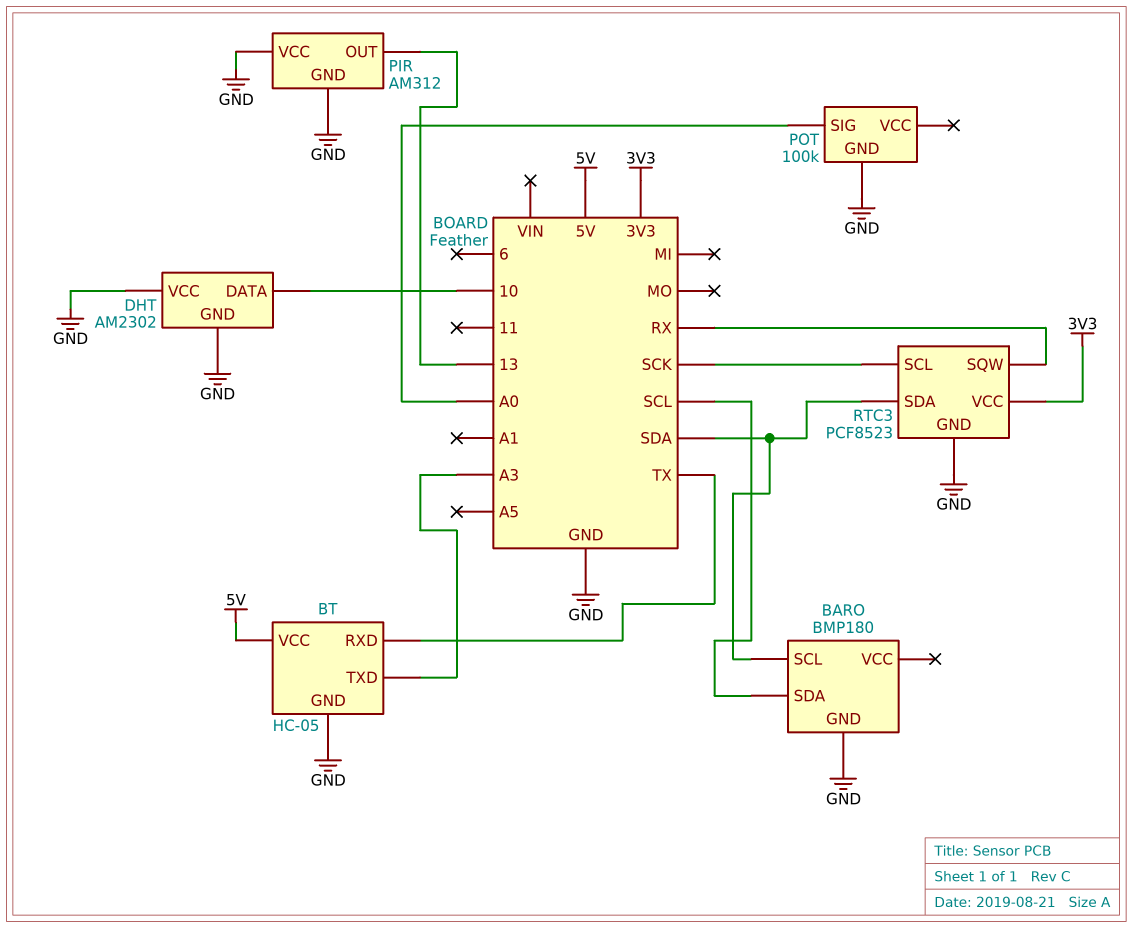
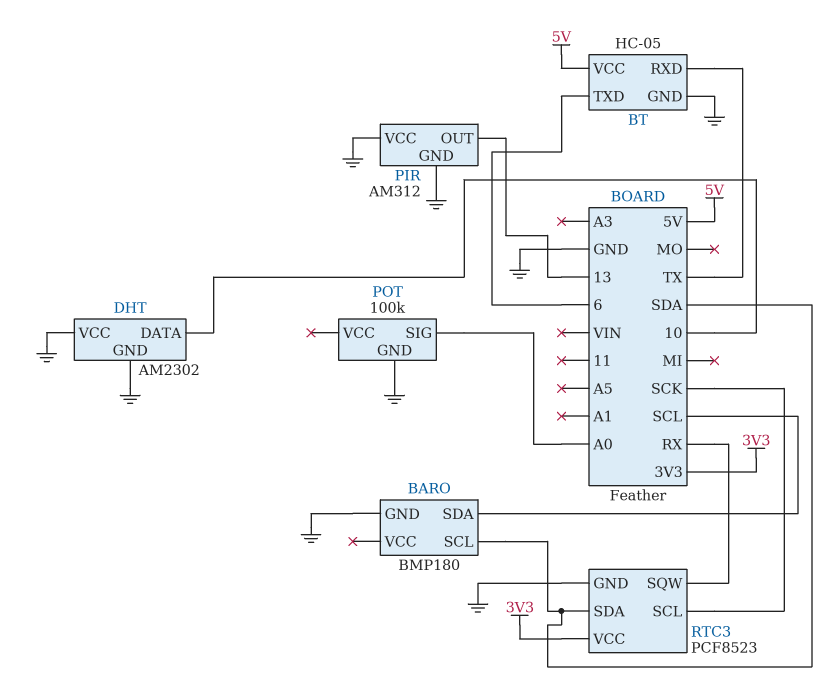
BT pin TXD: A3 -> 6

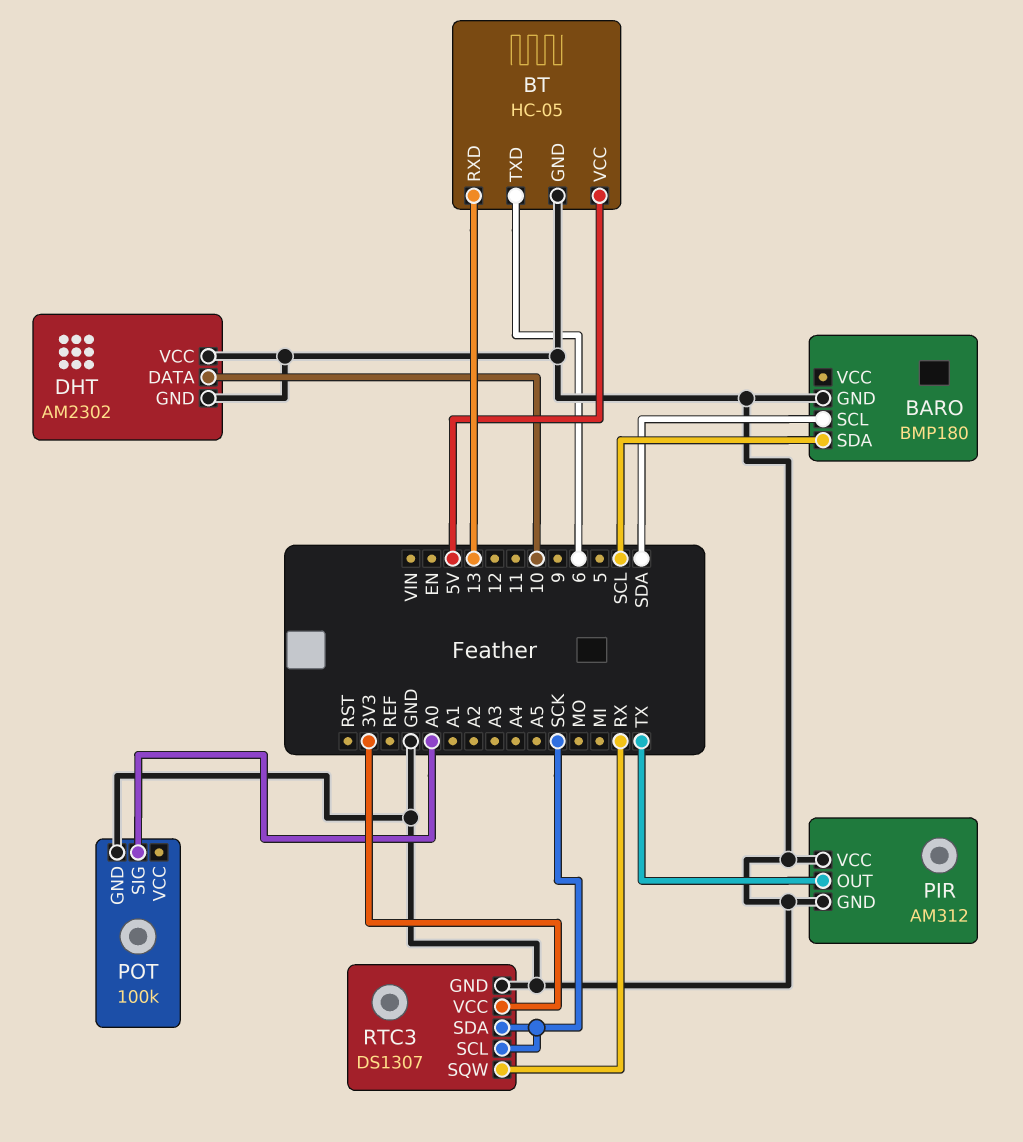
BT pin RXD: TX -> 13
PIR pin OUT: 13 -> TX
RTC3: PCF8523 -> DS1307
RTC3 pin SDA: SDA -> SCK

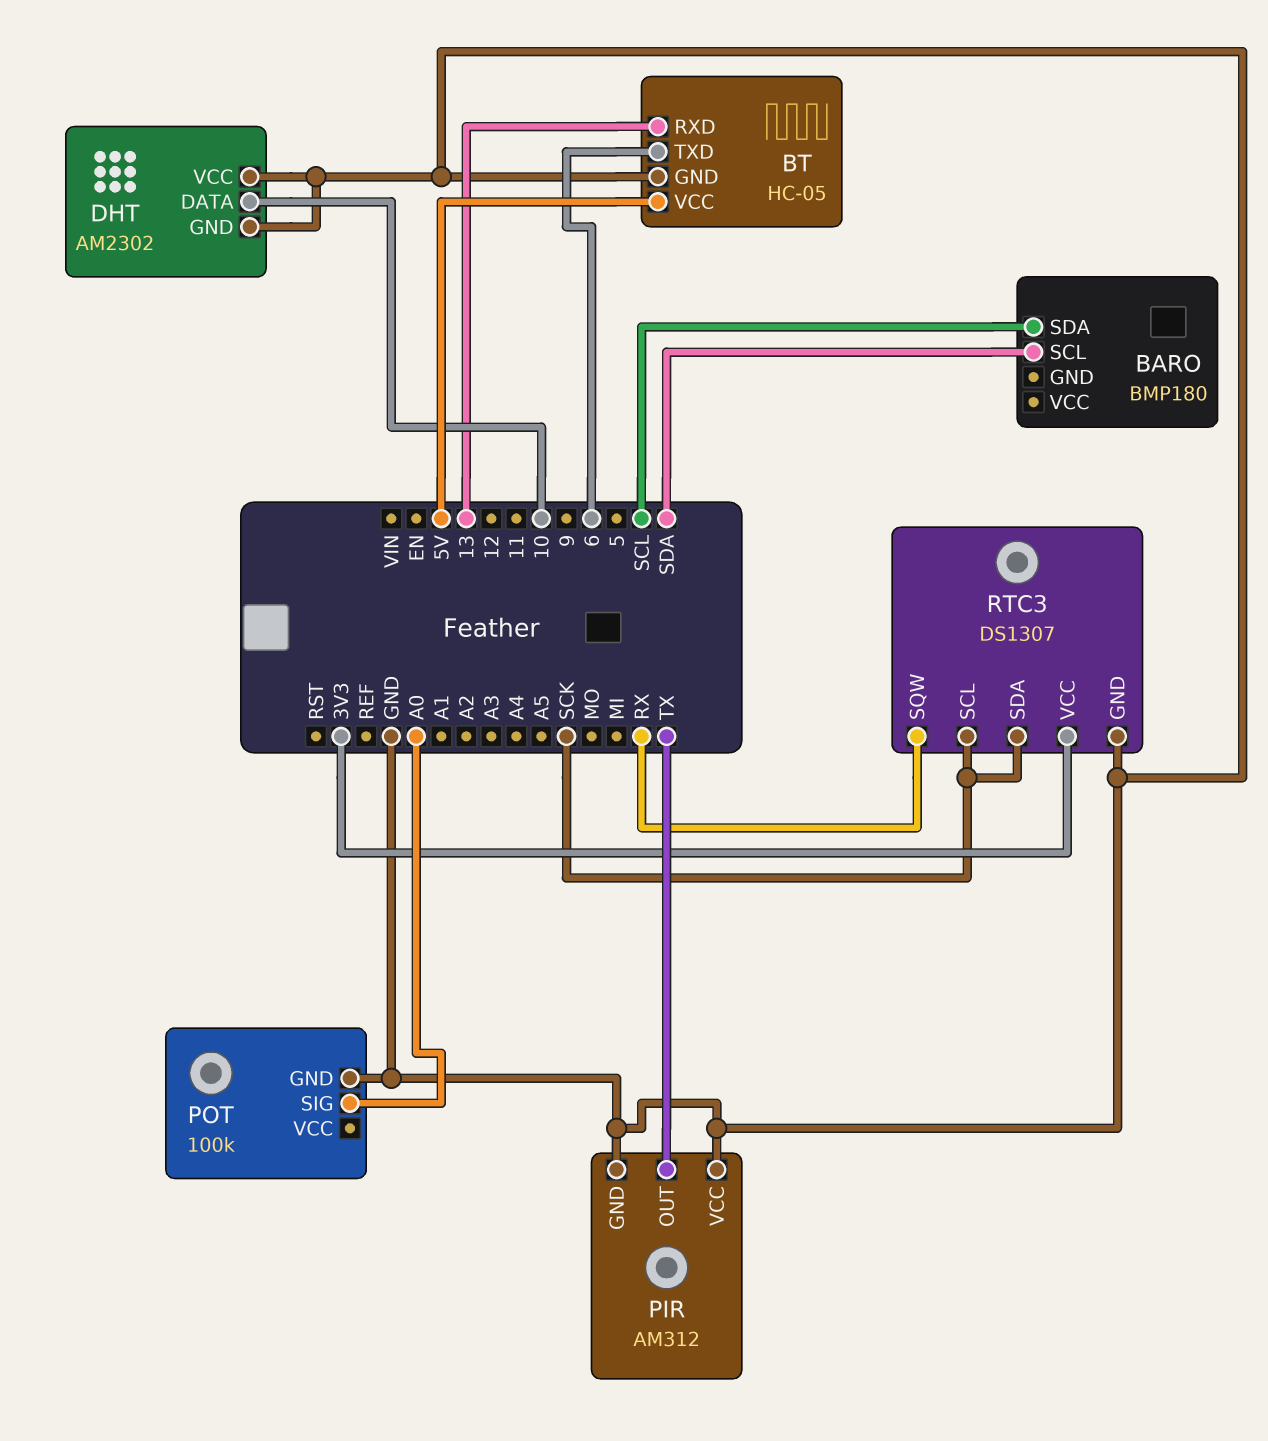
BARO pin GND: GND -> none

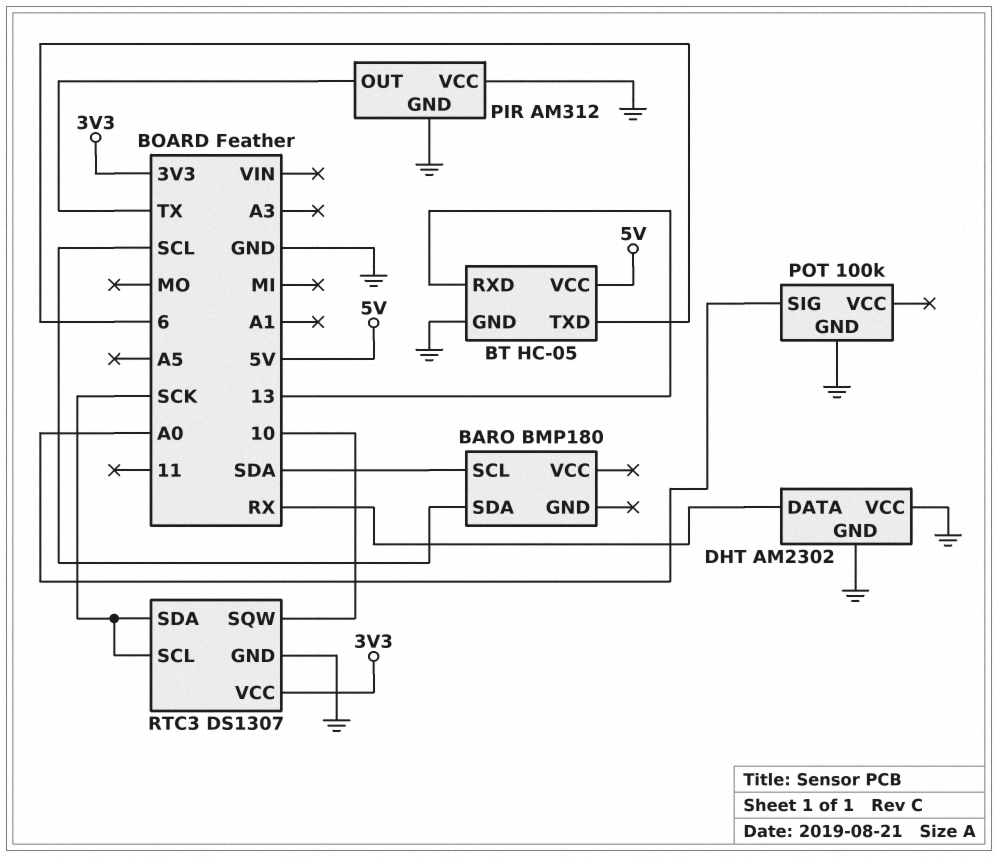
DHT pin DATA: 10 -> RX
RTC3 pin SQW: RX -> 10

